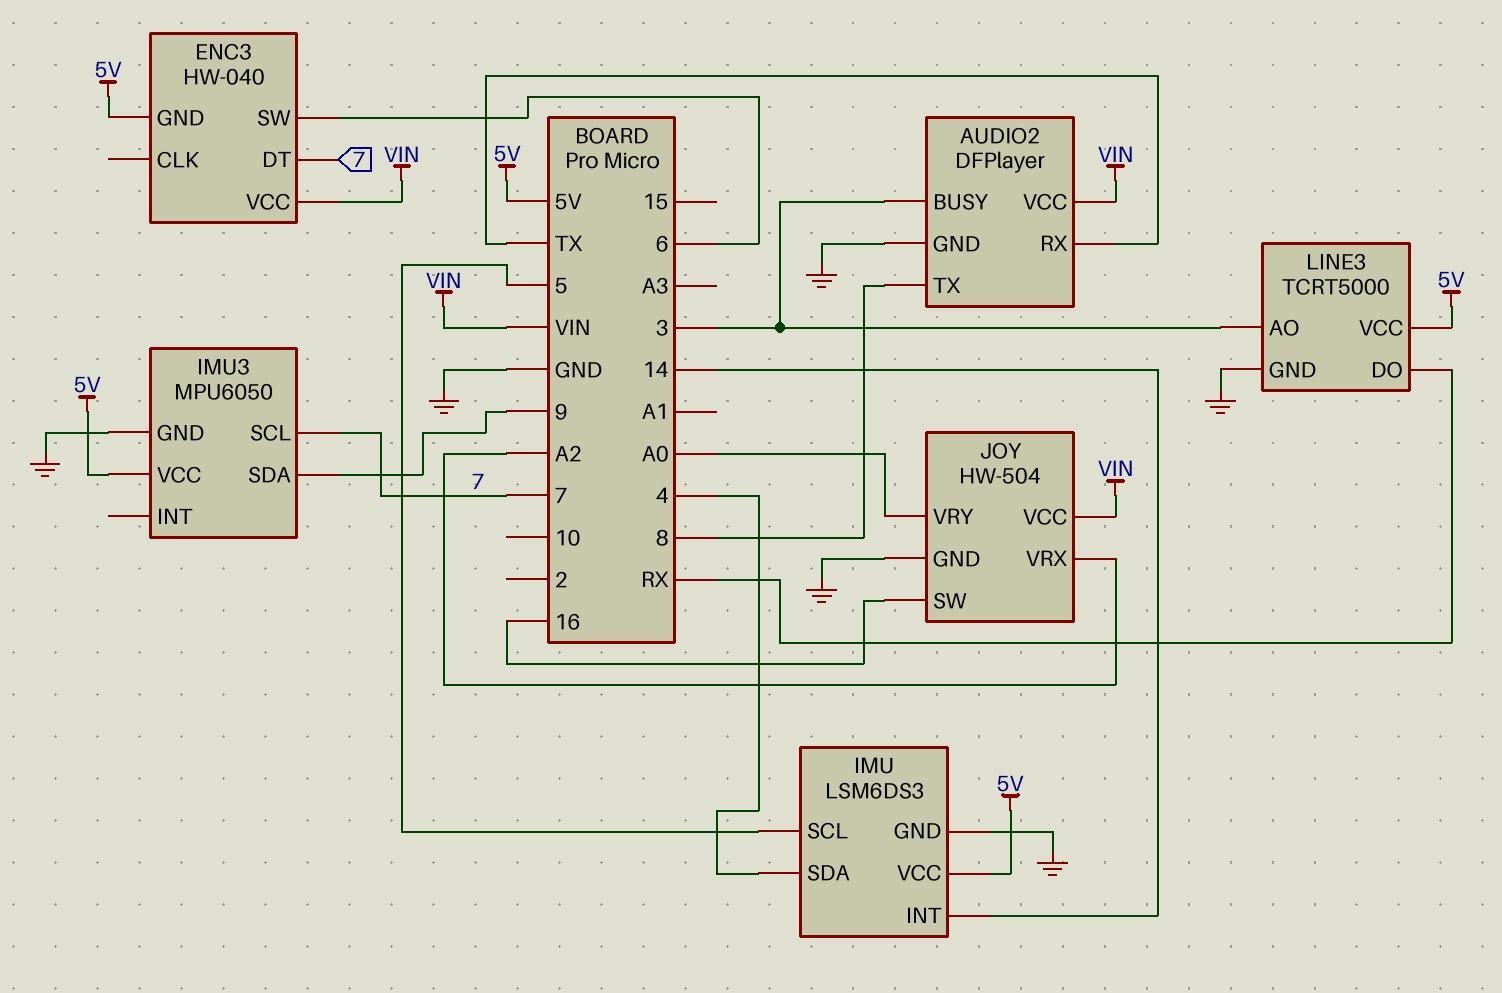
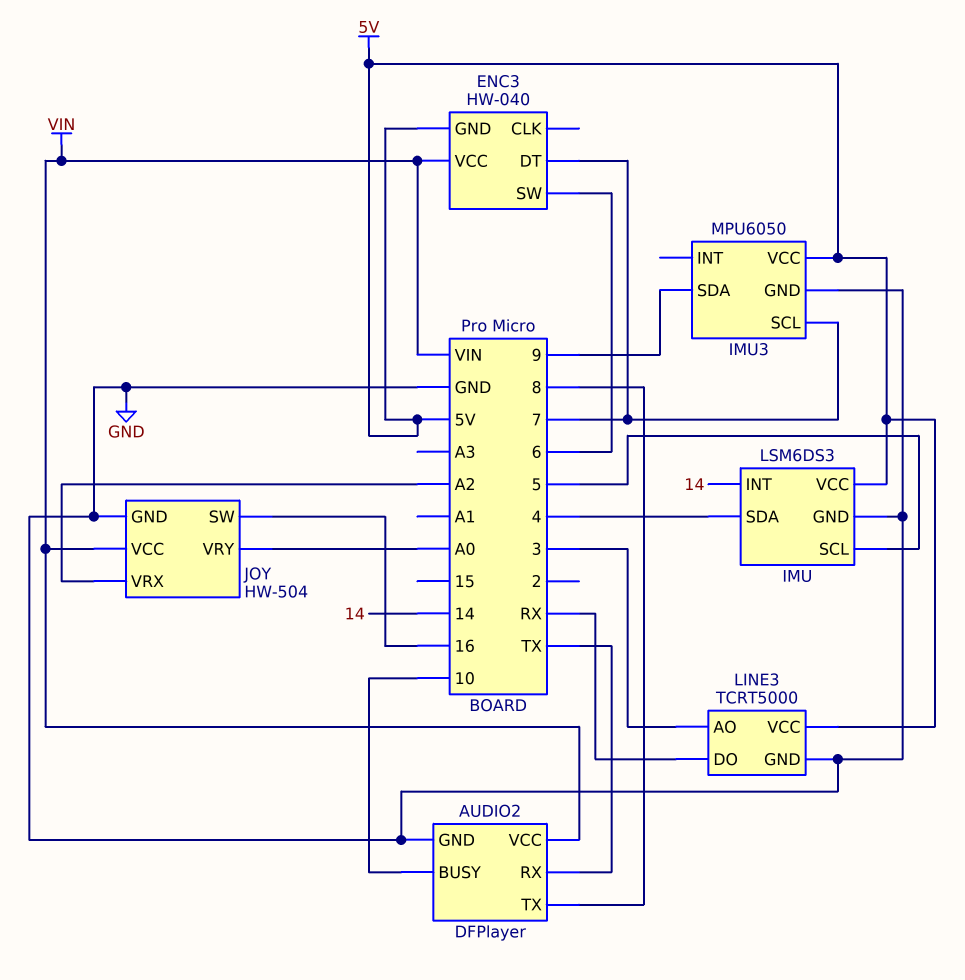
AUDIO2 pin BUSY: 3 -> 10

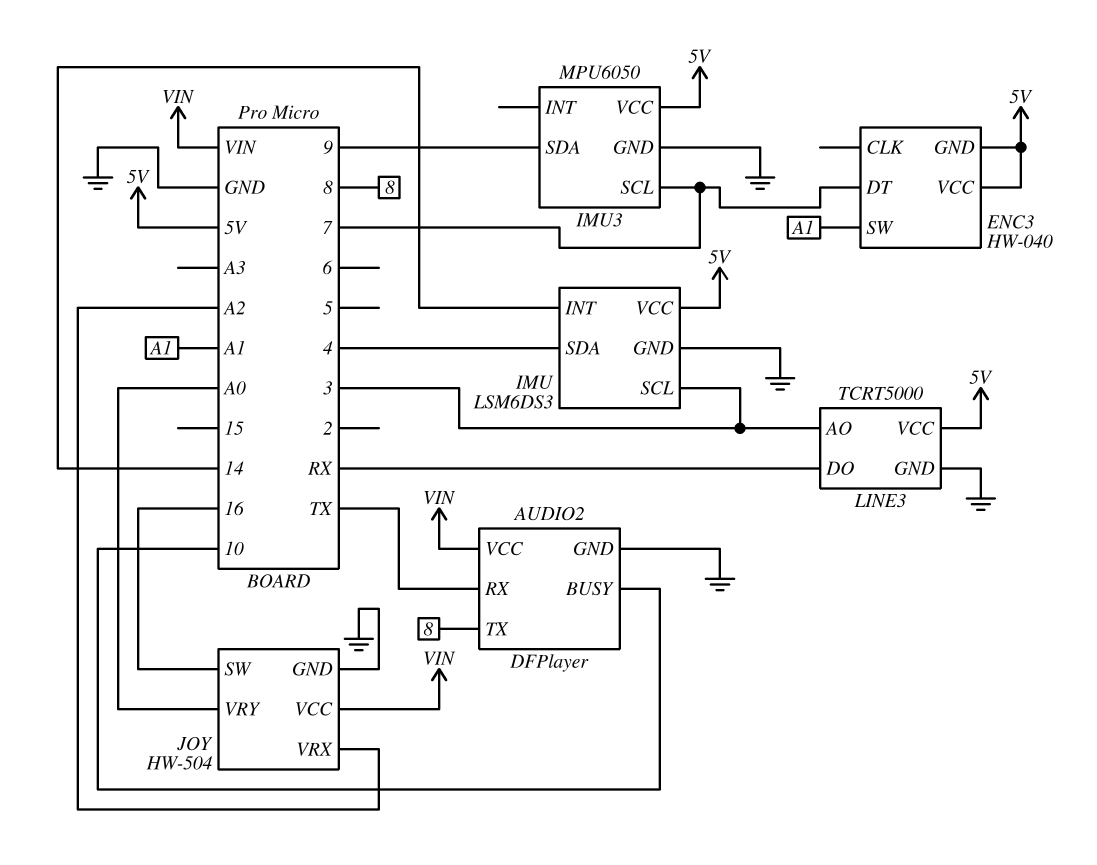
ENC3 pin SW: 6 -> A1
ENC3 pin VCC: VIN -> 5V
IMU pin SCL: 5 -> 3

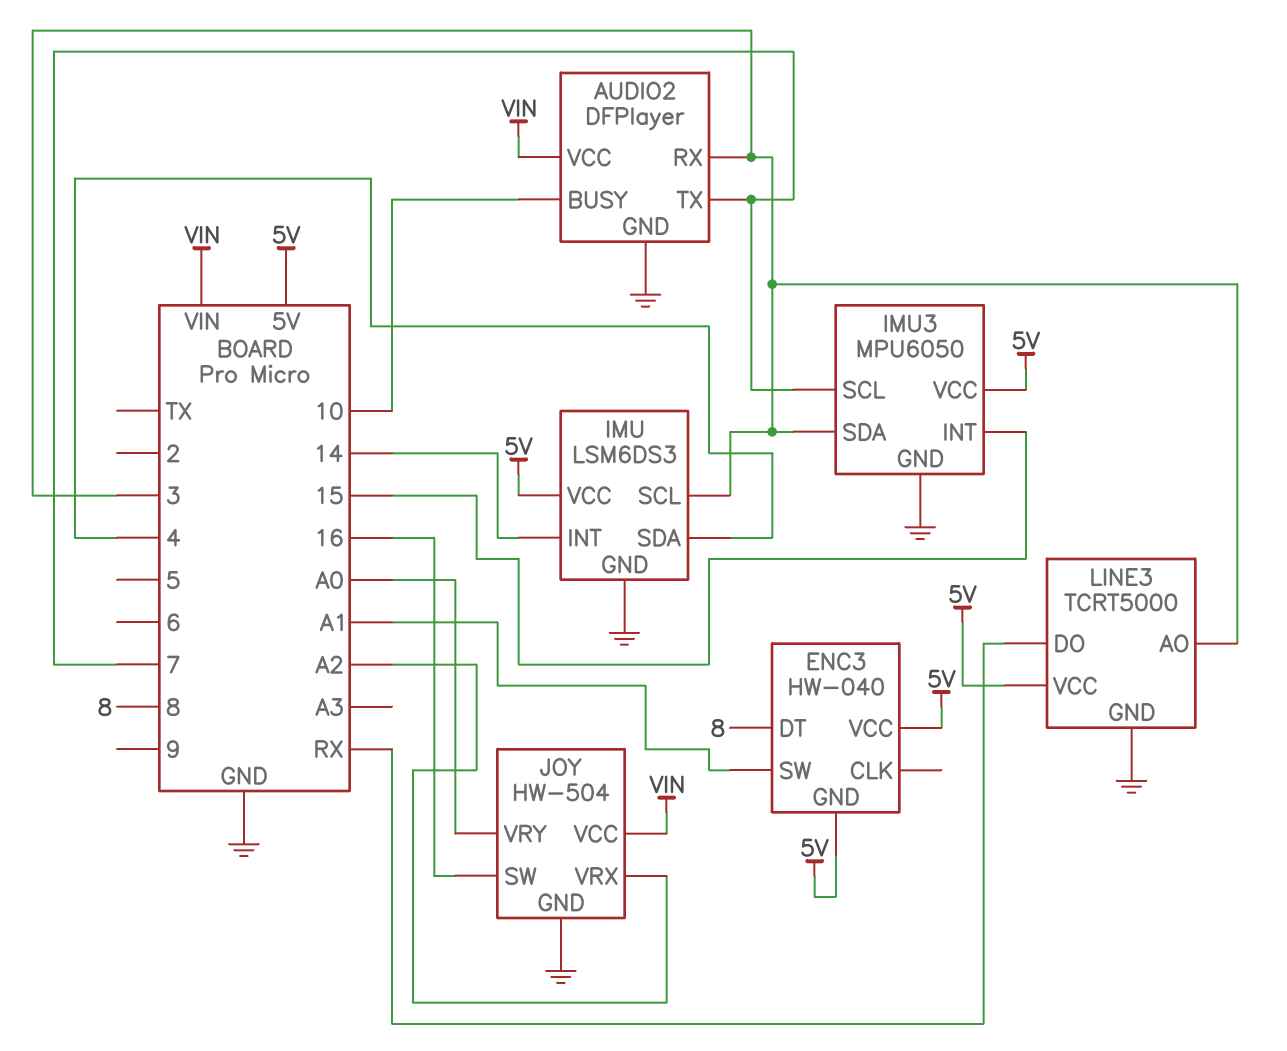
AUDIO2 pin RX: TX -> 3
AUDIO2 pin TX: 8 -> 7
ENC3 pin DT: 7 -> 8
IMU3 pin INT: none -> 15
IMU3 pin SDA: 9 -> 3

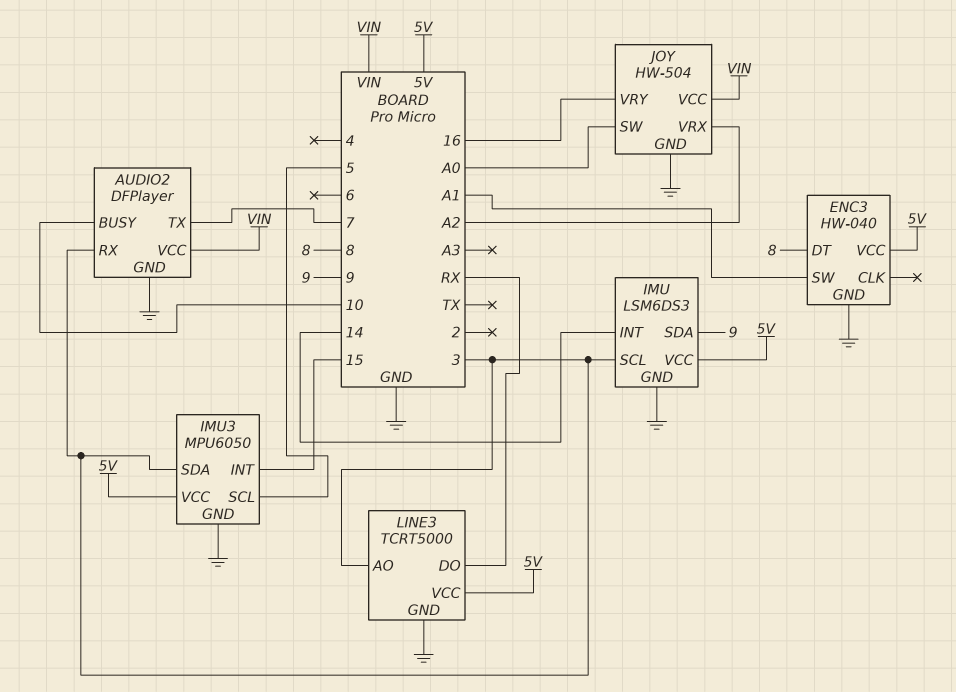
ENC3 pin GND: 5V -> GND
IMU pin SDA: 4 -> 9
IMU3 pin SCL: 7 -> 5
JOY pin SW: 16 -> A0
JOY pin VRY: A0 -> 16

